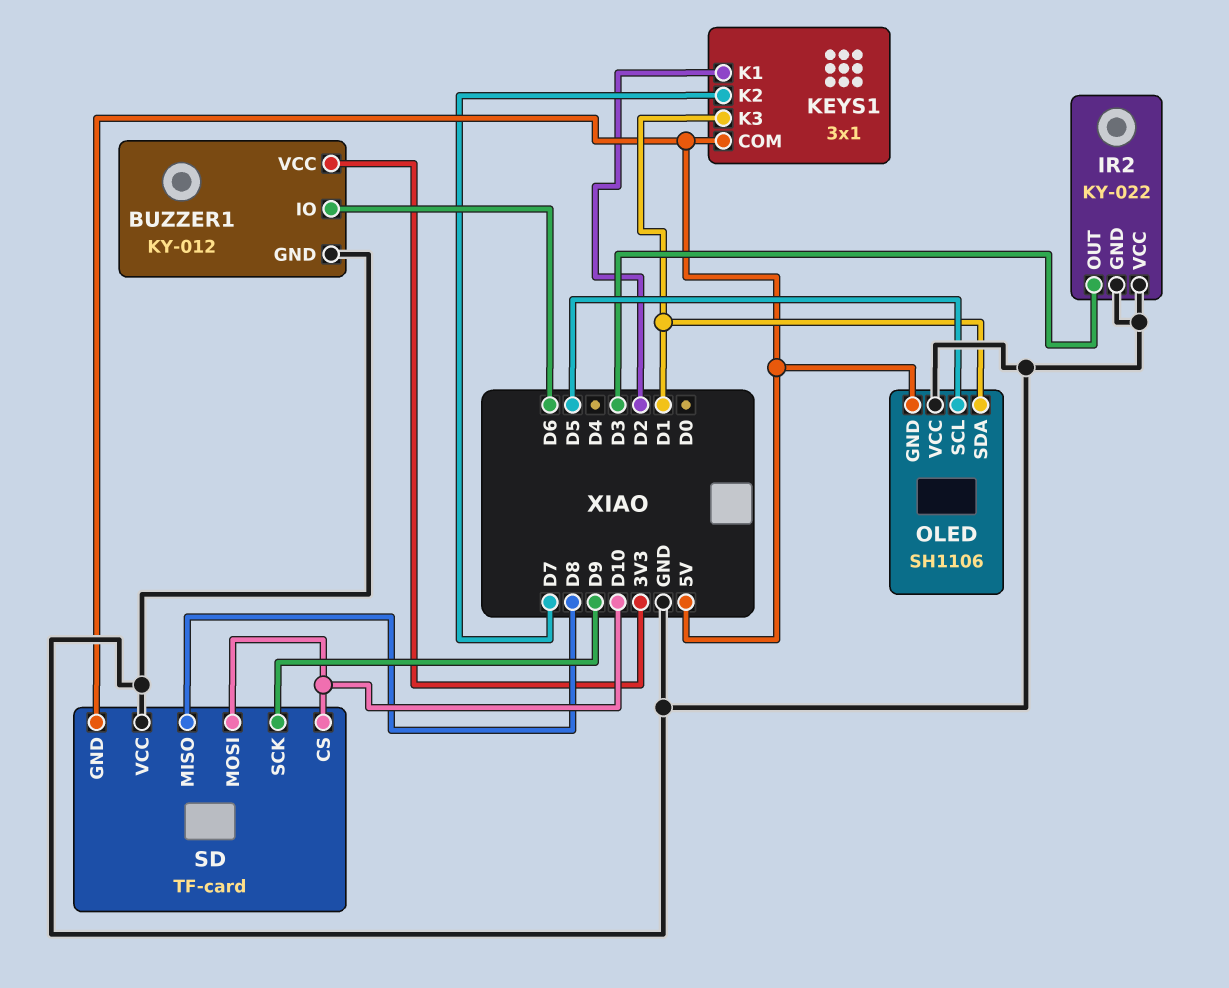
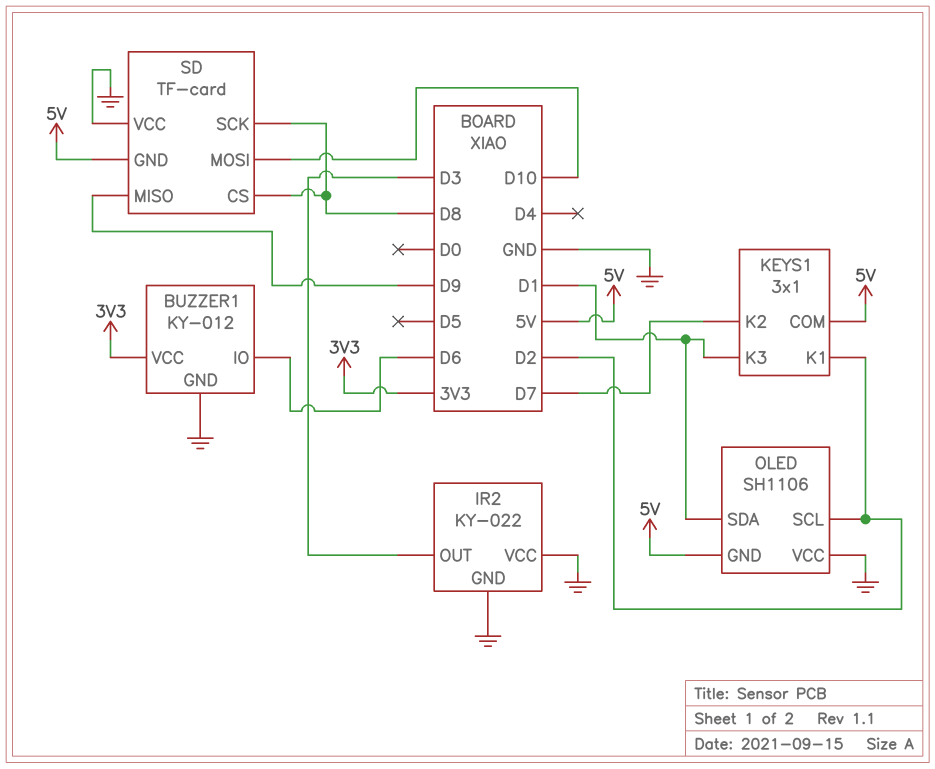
OLED pin SCL: D5 -> D2
SD pin CS: D10 -> D8
SD pin MISO: D8 -> D9
SD pin SCK: D9 -> D8

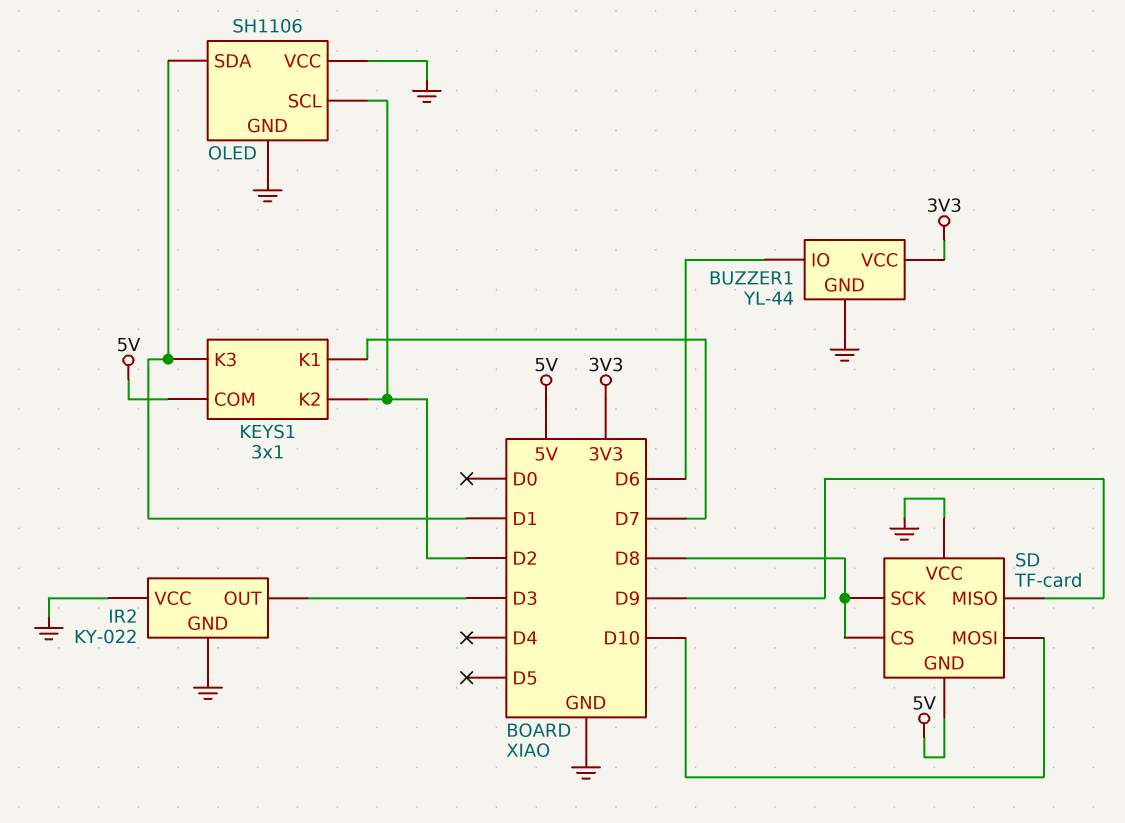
BUZZER1: KY-012 -> YL-44
KEYS1 pin K1: D2 -> D7
KEYS1 pin K2: D7 -> D2
OLED pin GND: 5V -> GND

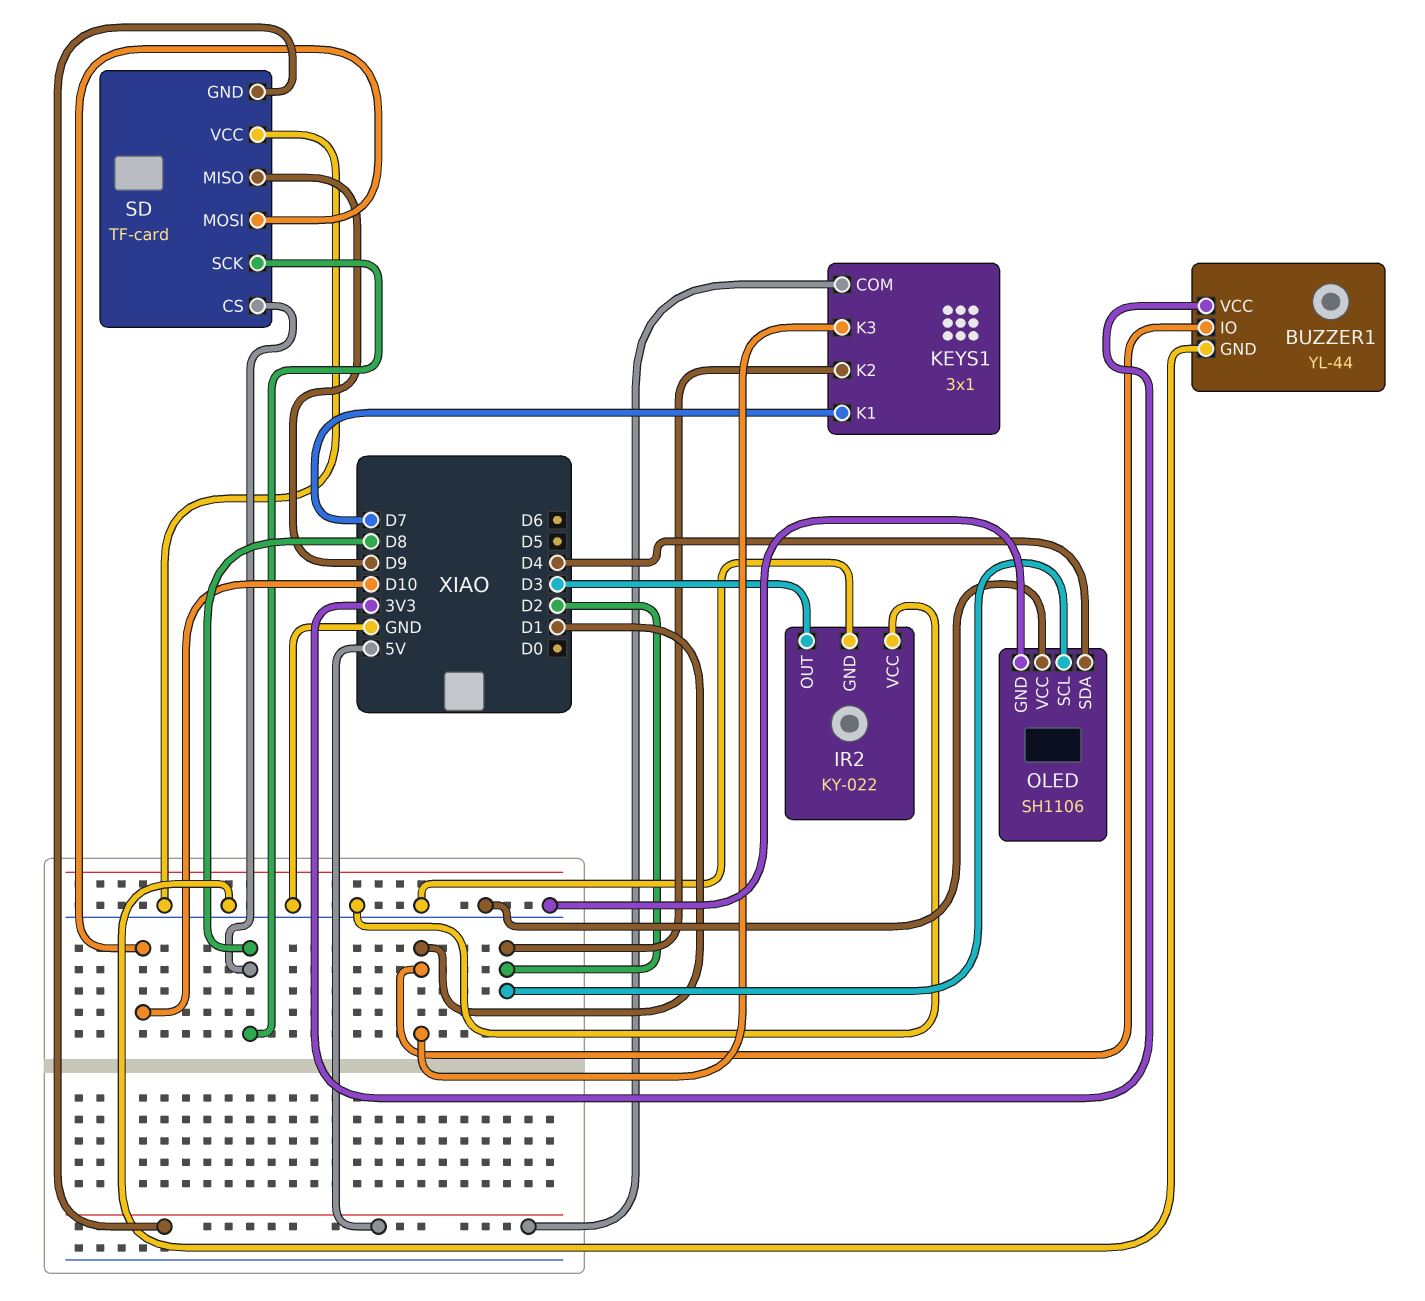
BUZZER1 pin IO: D6 -> D1
OLED pin SDA: D1 -> D4

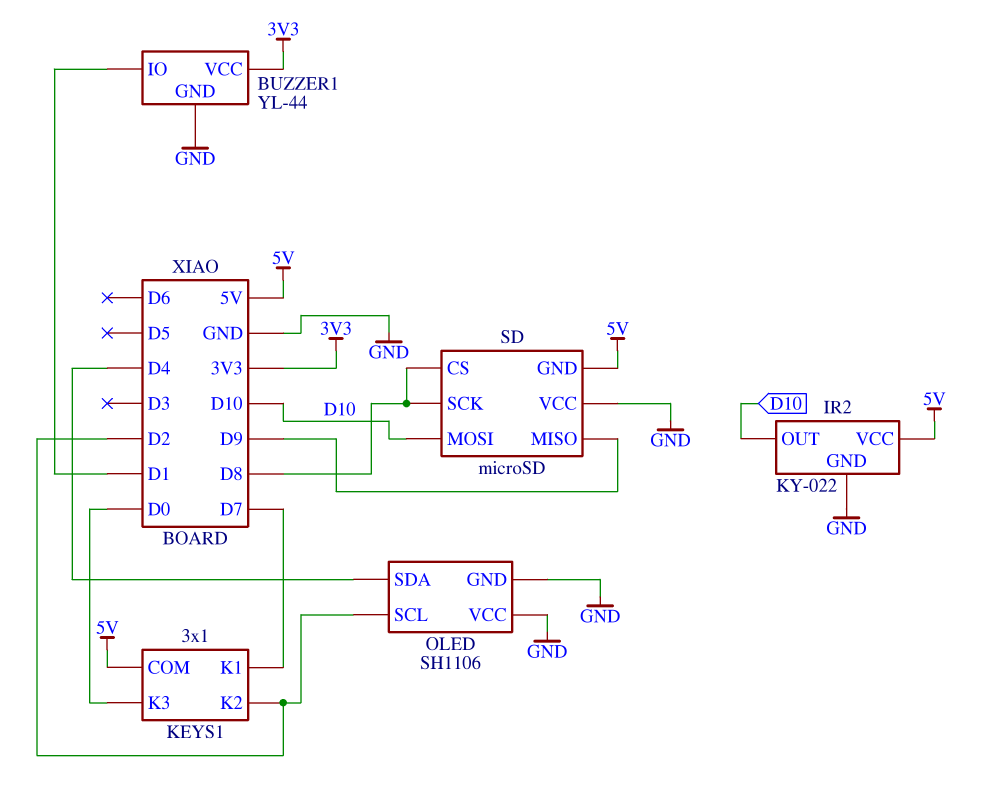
IR2 pin OUT: D3 -> D10
IR2 pin VCC: GND -> 5V
KEYS1 pin K3: D1 -> D0
SD: TF-card -> microSD

